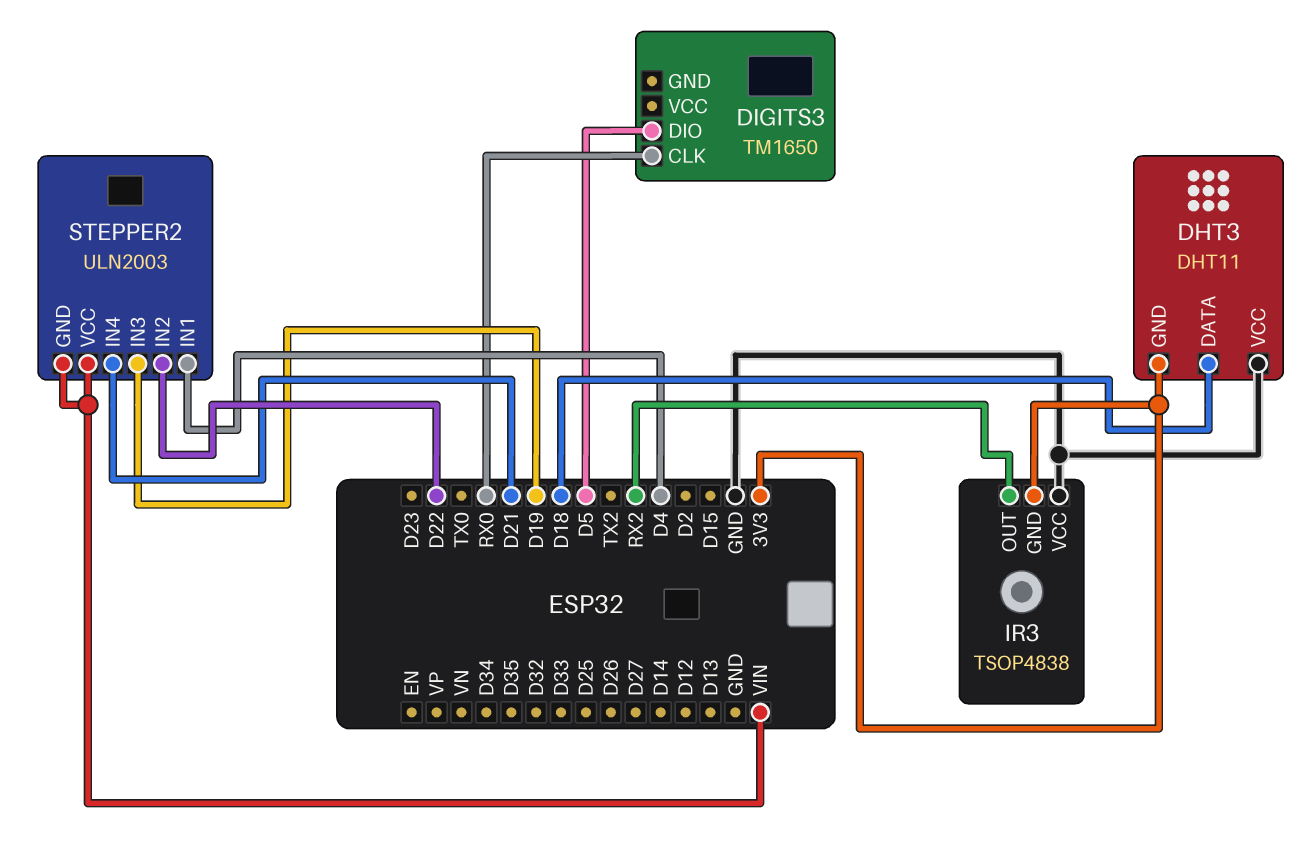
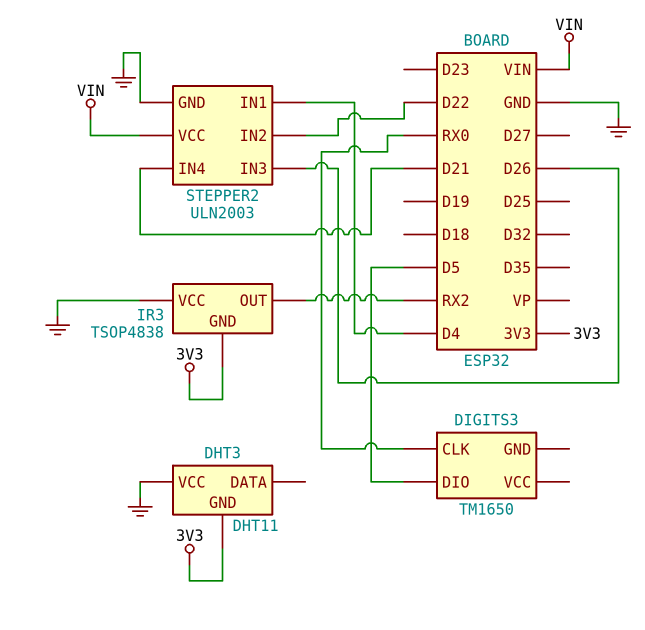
DHT3 pin DATA: D18 -> none
STEPPER2 pin GND: VIN -> GND
STEPPER2 pin IN3: D19 -> D26

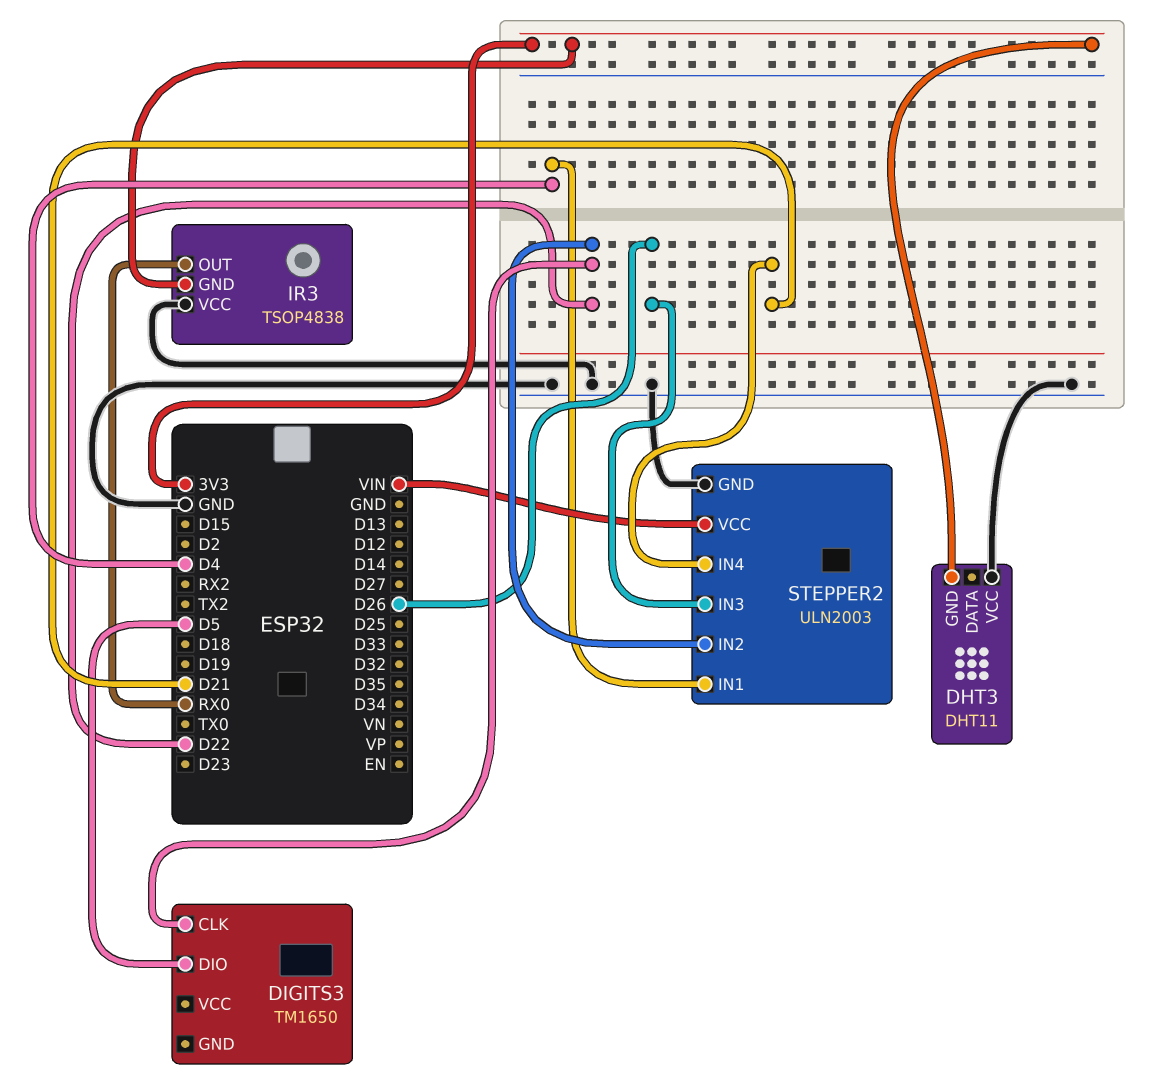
DIGITS3 pin CLK: RX0 -> D22
IR3 pin OUT: RX2 -> RX0

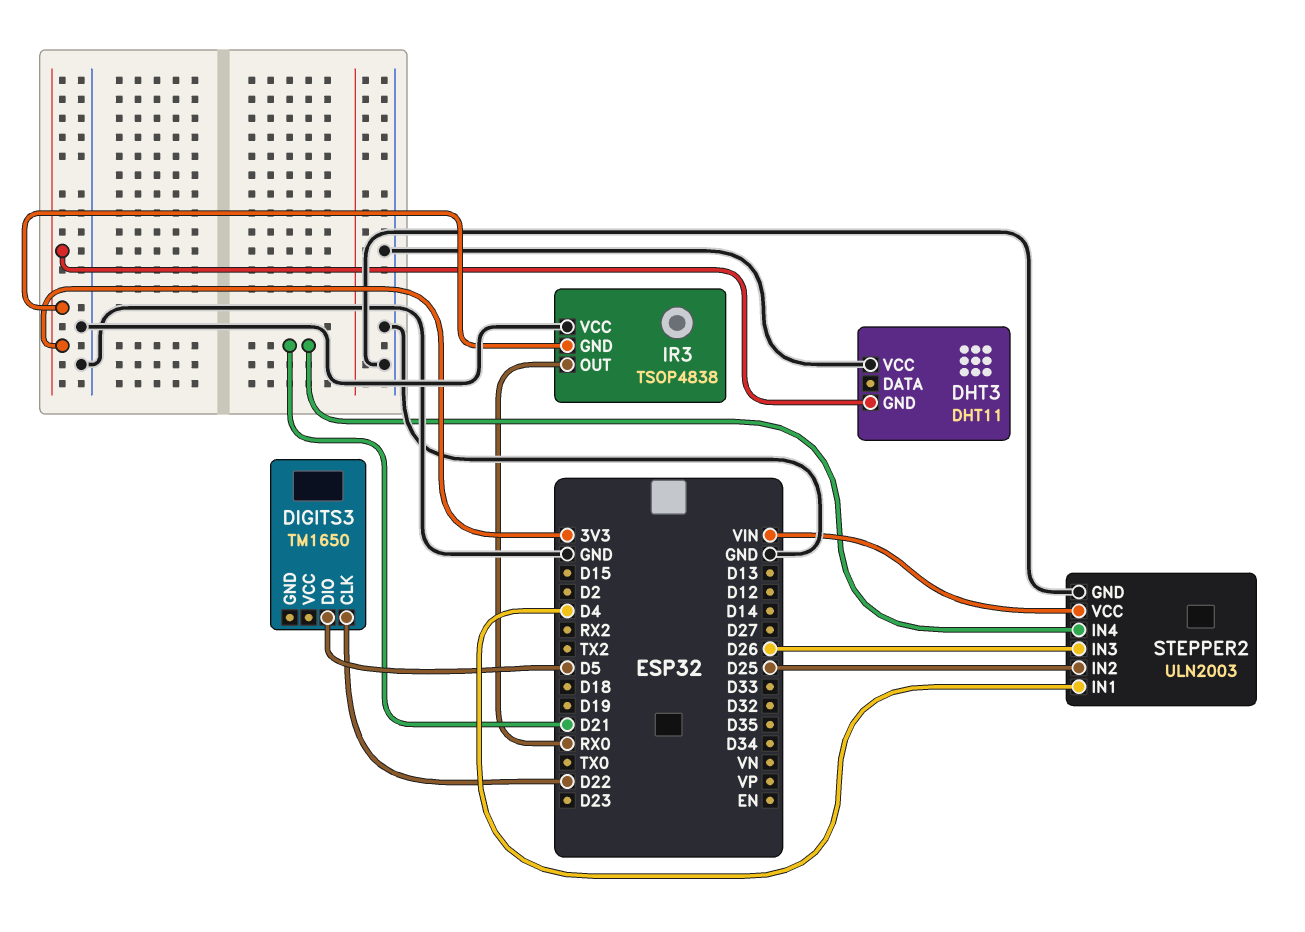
STEPPER2 pin IN2: D22 -> D25

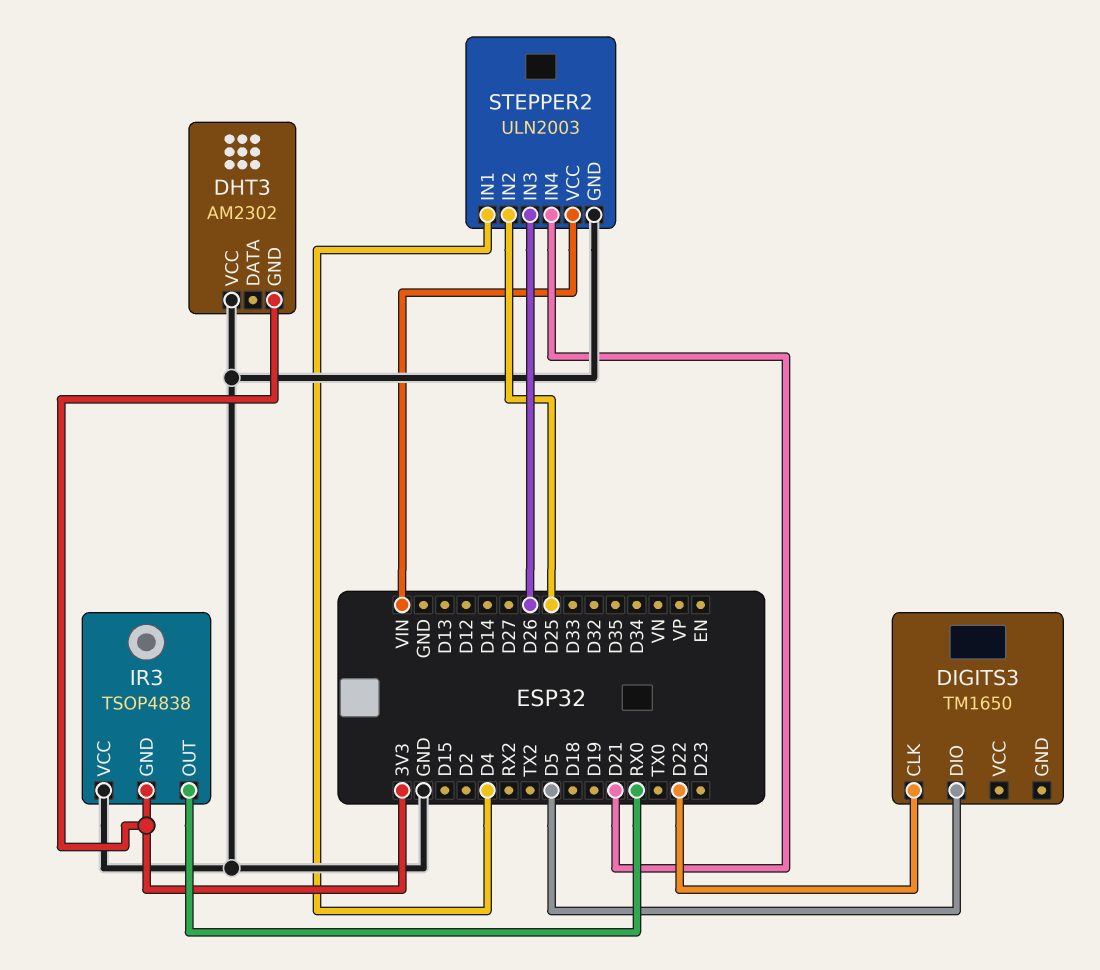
DHT3: DHT11 -> AM2302

